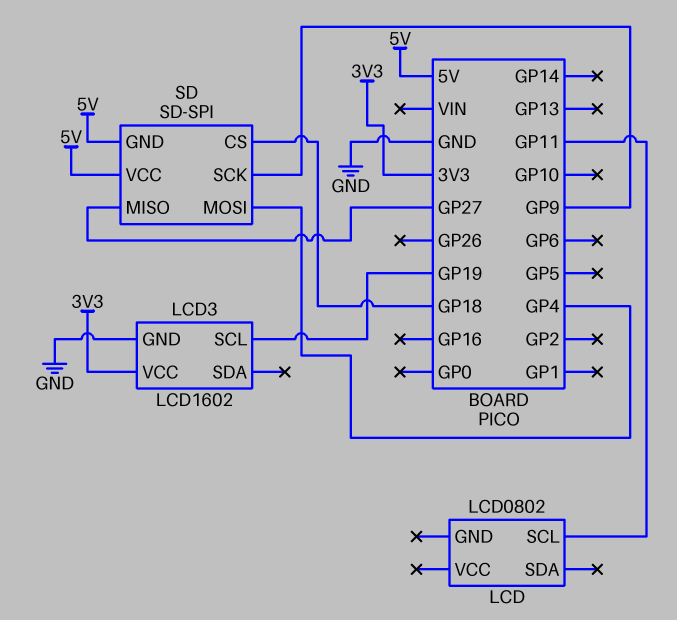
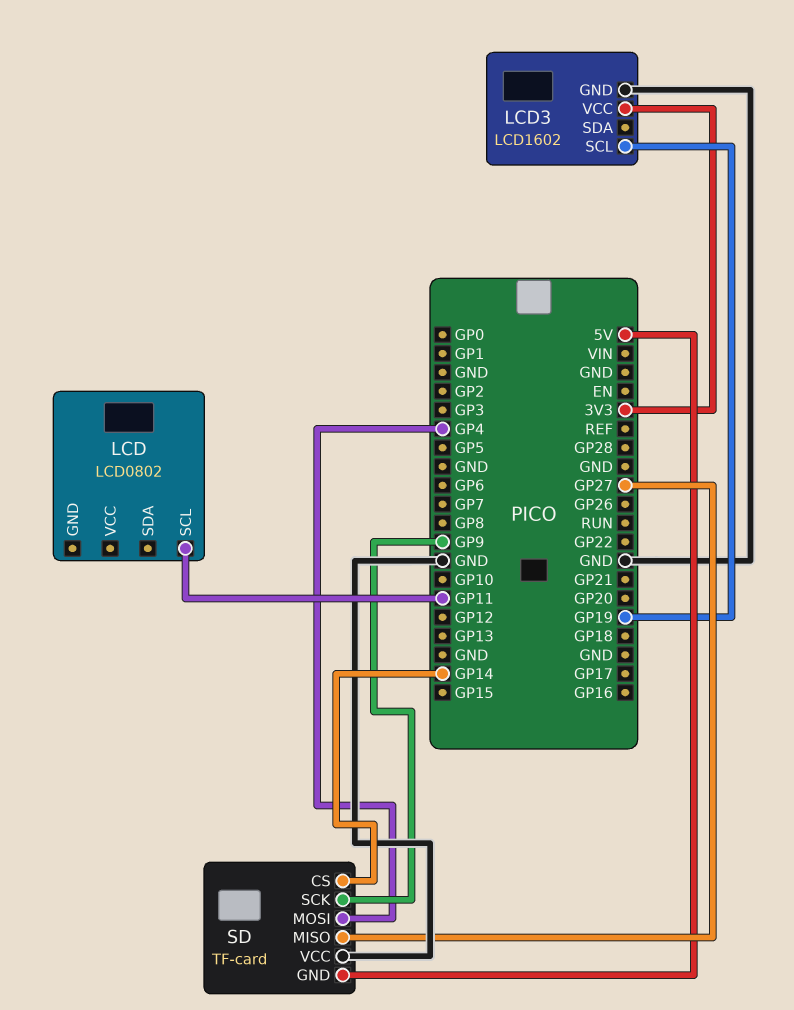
SD: SD-SPI -> TF-card
SD pin CS: GP18 -> GP14
SD pin VCC: 5V -> GND

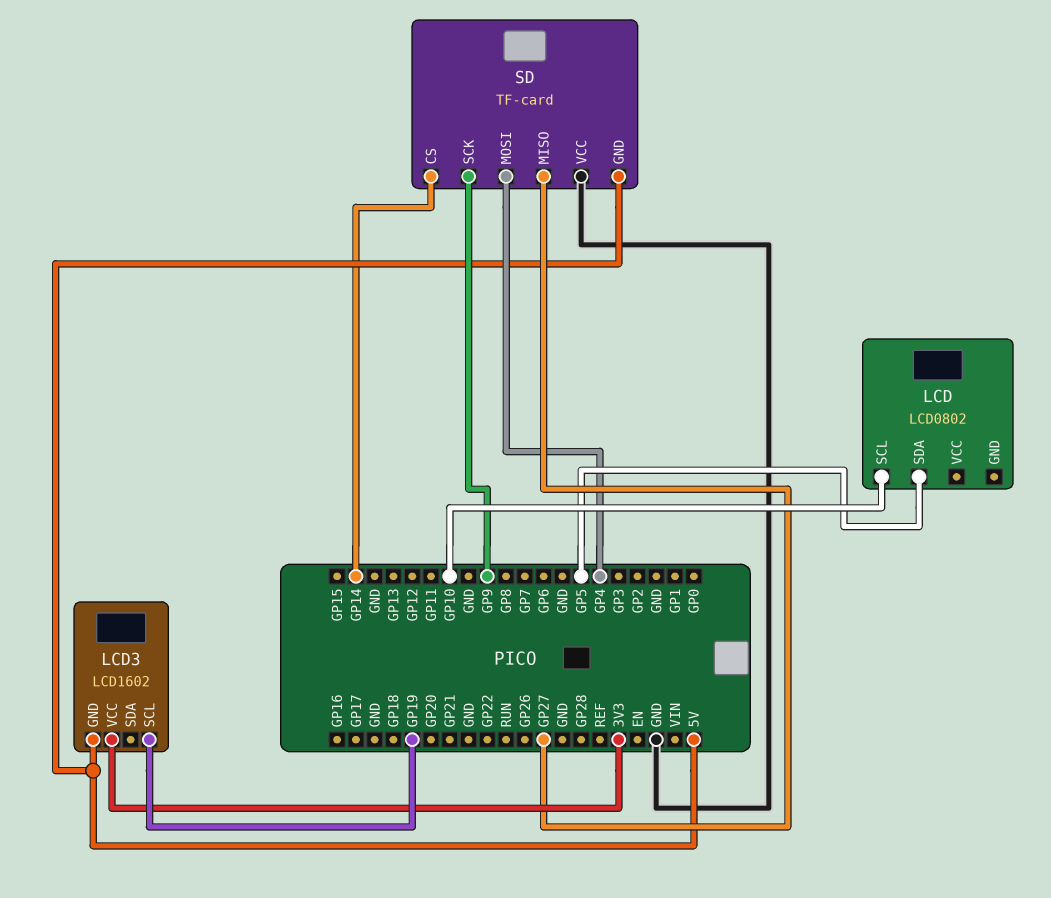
LCD pin SCL: GP11 -> GP10
LCD pin SDA: none -> GP5
LCD3 pin GND: GND -> 5V

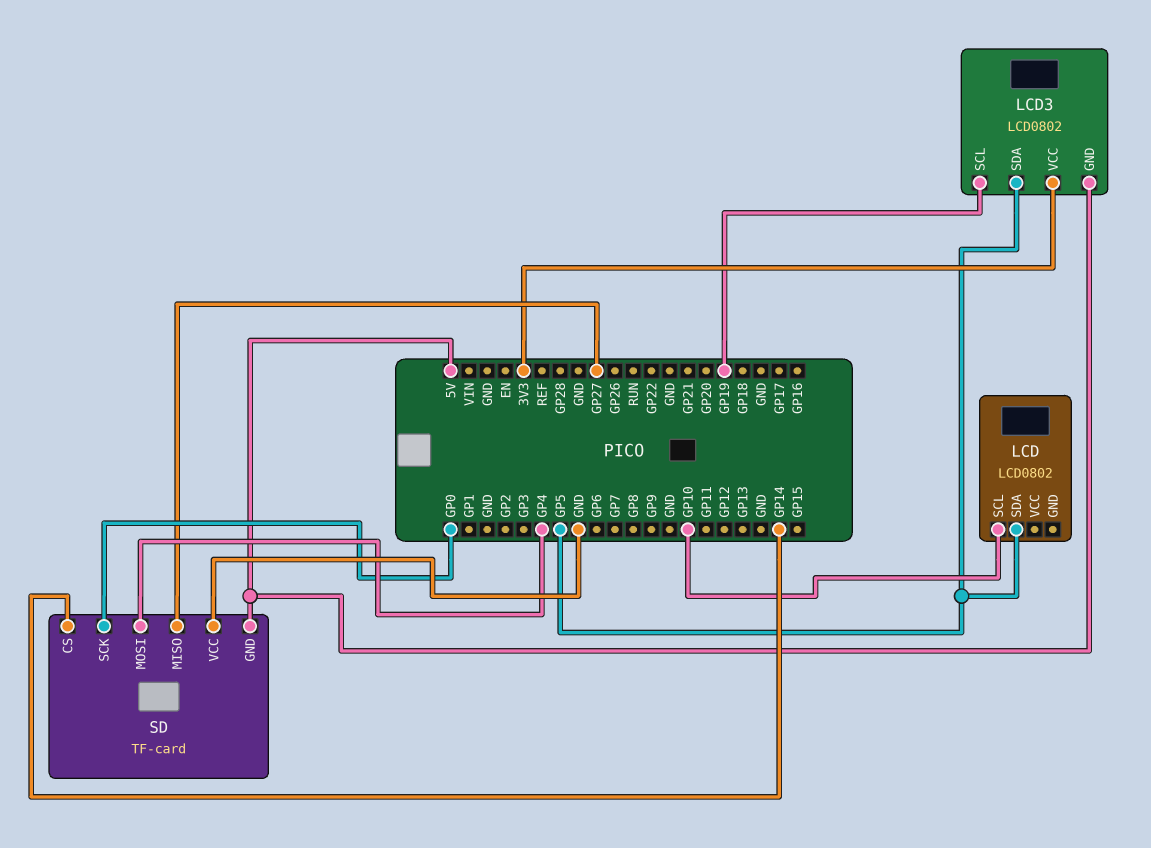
LCD3: LCD1602 -> LCD0802
LCD3 pin SDA: none -> GP5
SD pin SCK: GP9 -> GP0

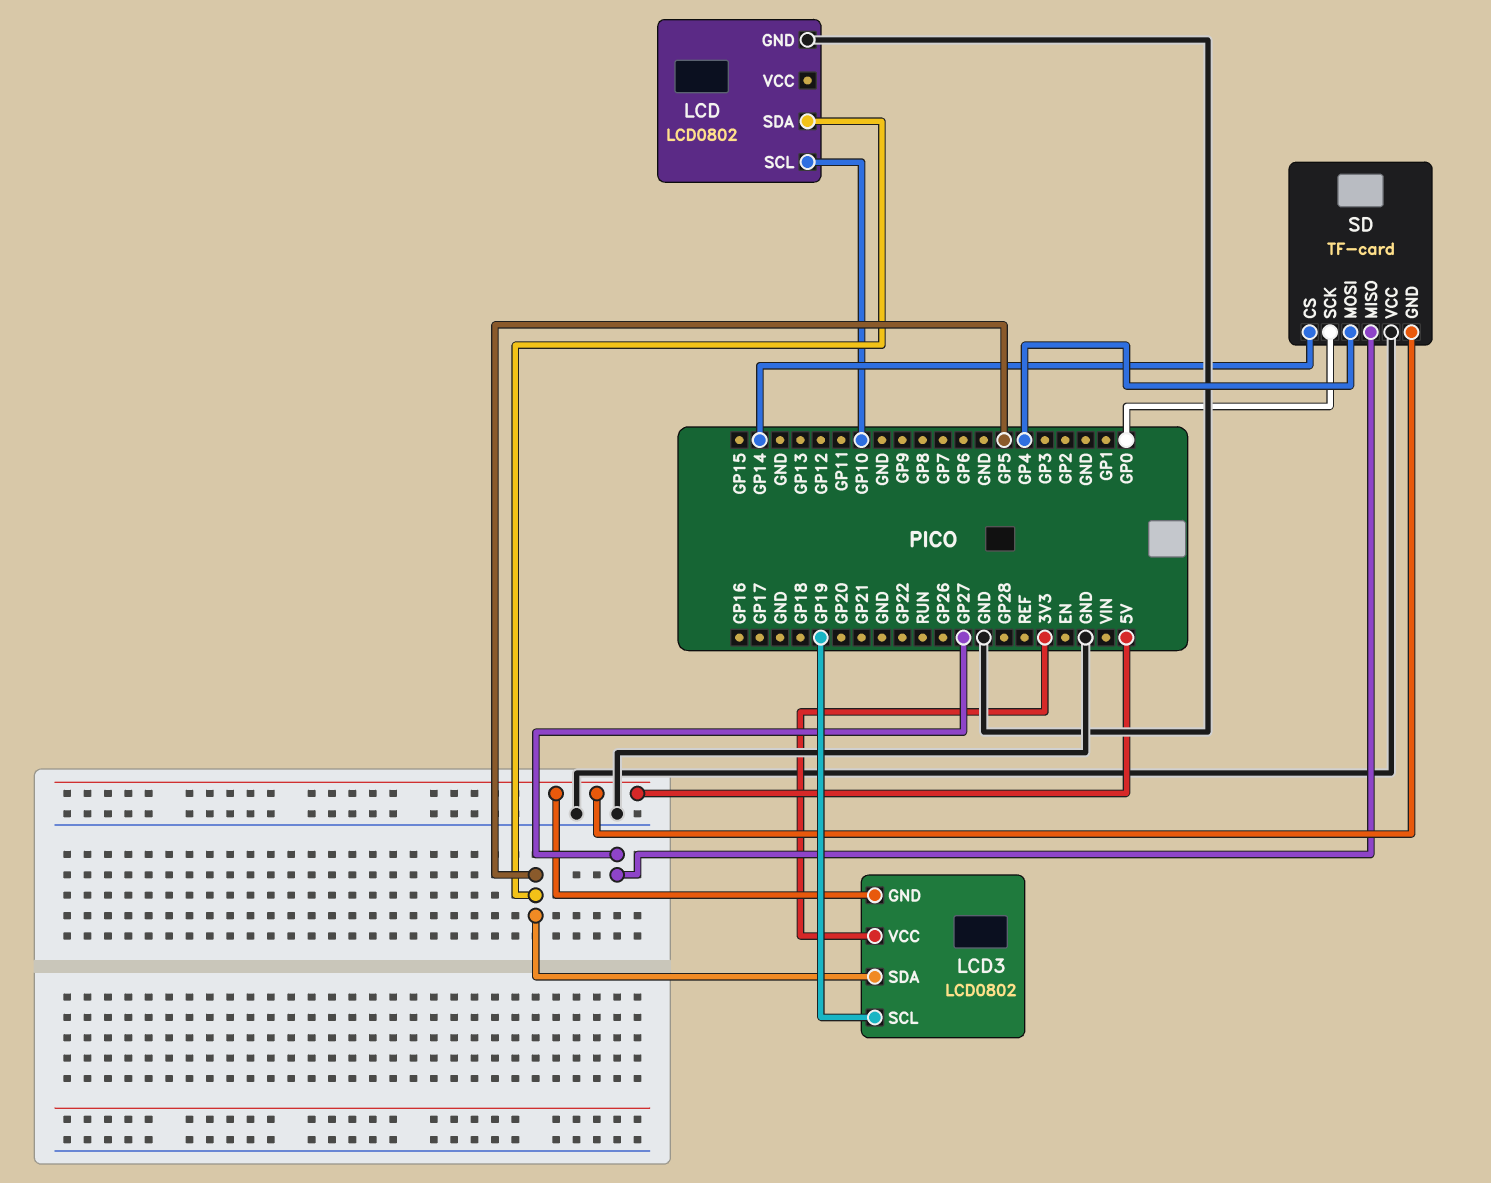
LCD pin GND: none -> GND

